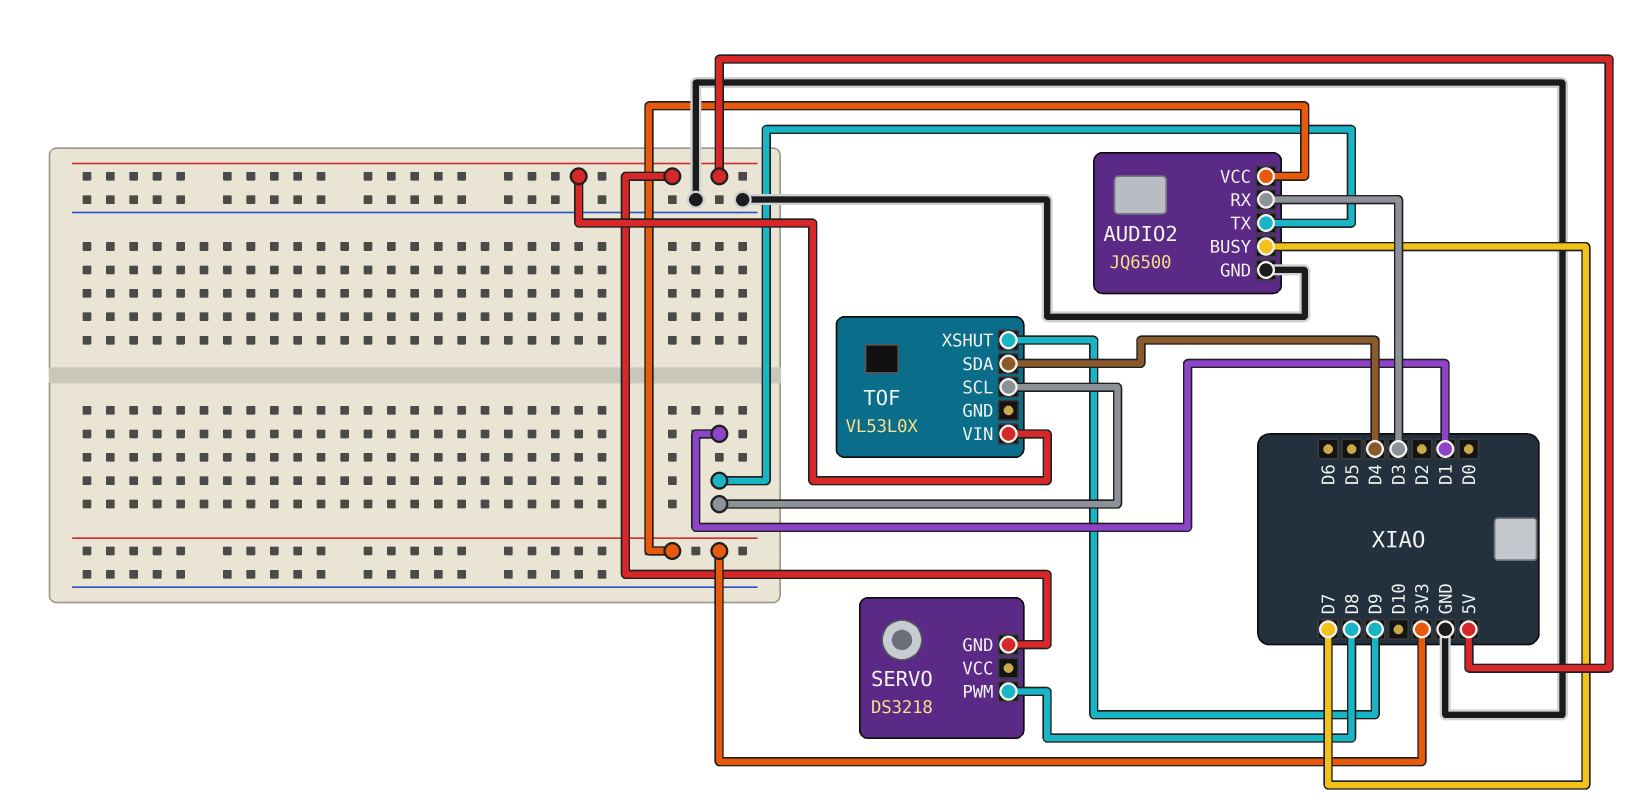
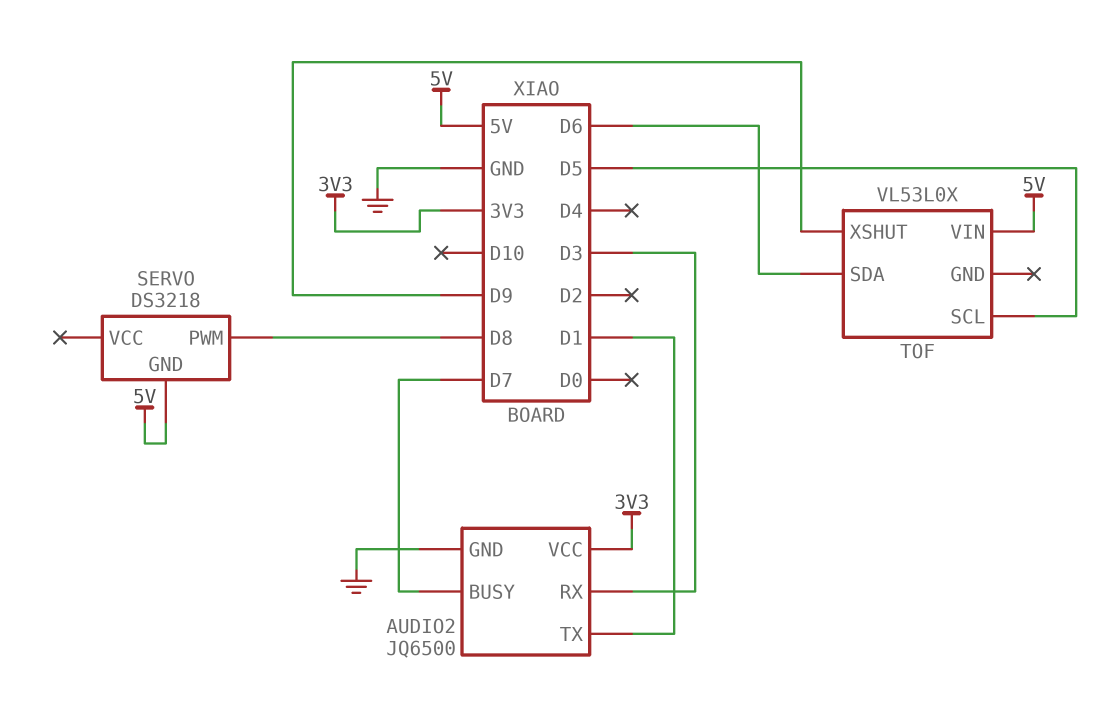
TOF pin SCL: D1 -> D5
TOF pin SDA: D4 -> D6

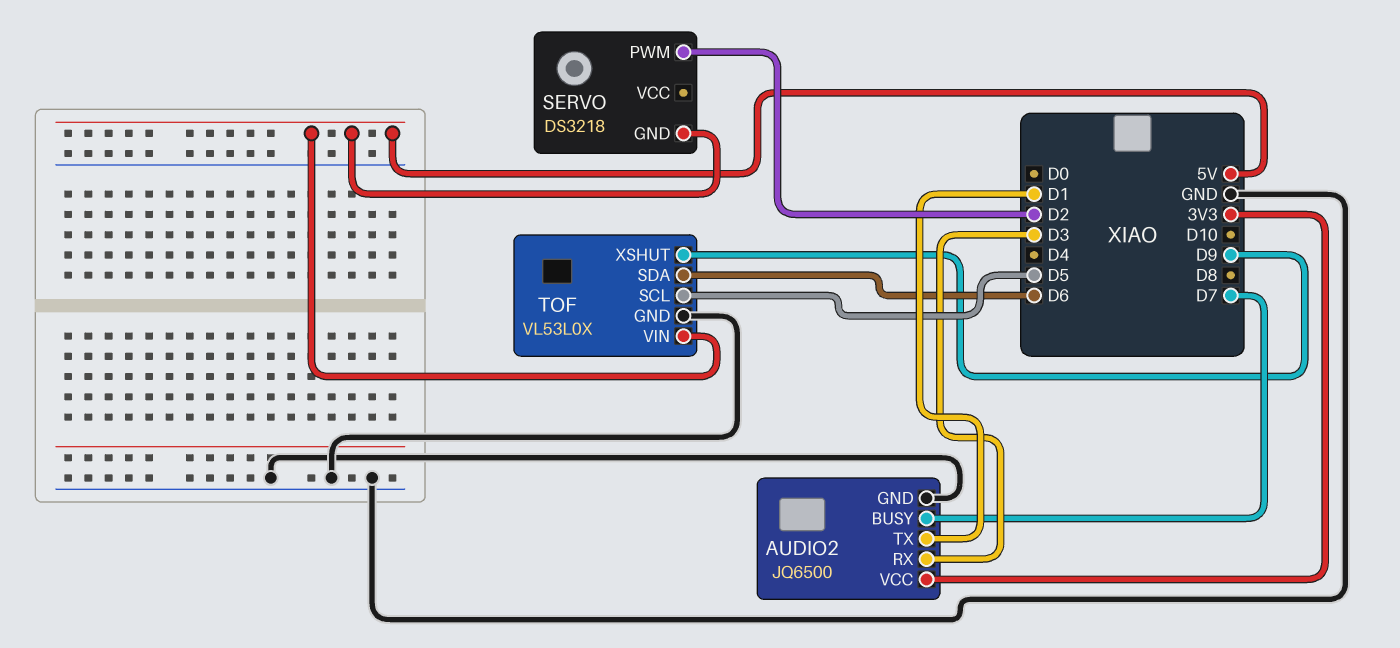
SERVO pin PWM: D8 -> D2
TOF pin GND: none -> GND

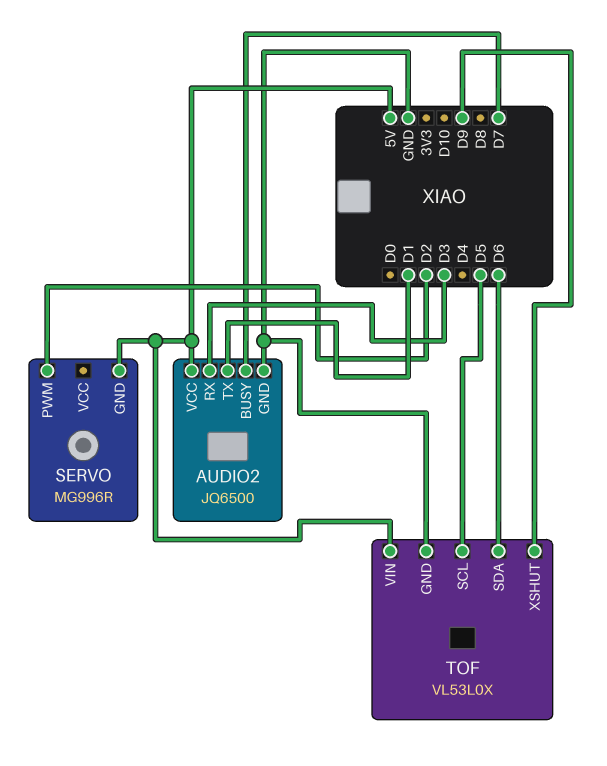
AUDIO2 pin VCC: 3V3 -> 5V
SERVO: DS3218 -> MG996R

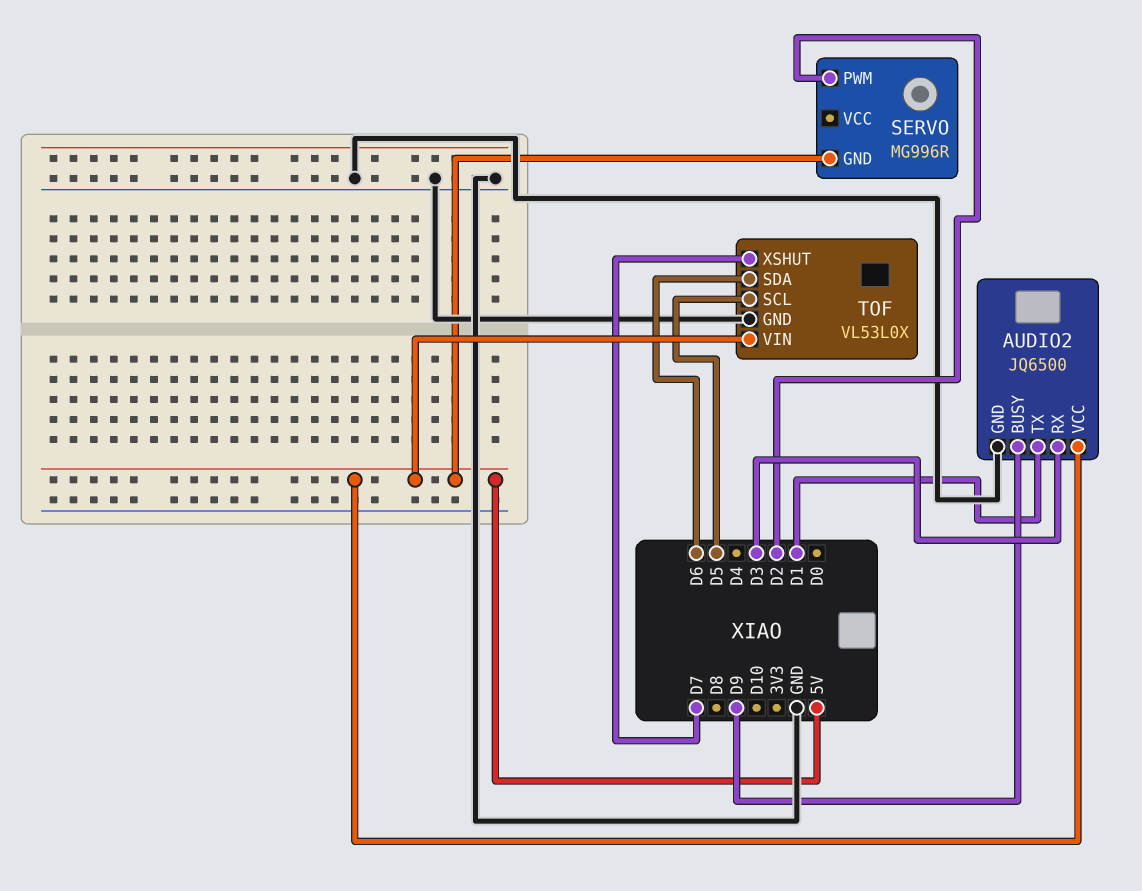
AUDIO2 pin BUSY: D7 -> D9
TOF pin XSHUT: D9 -> D7

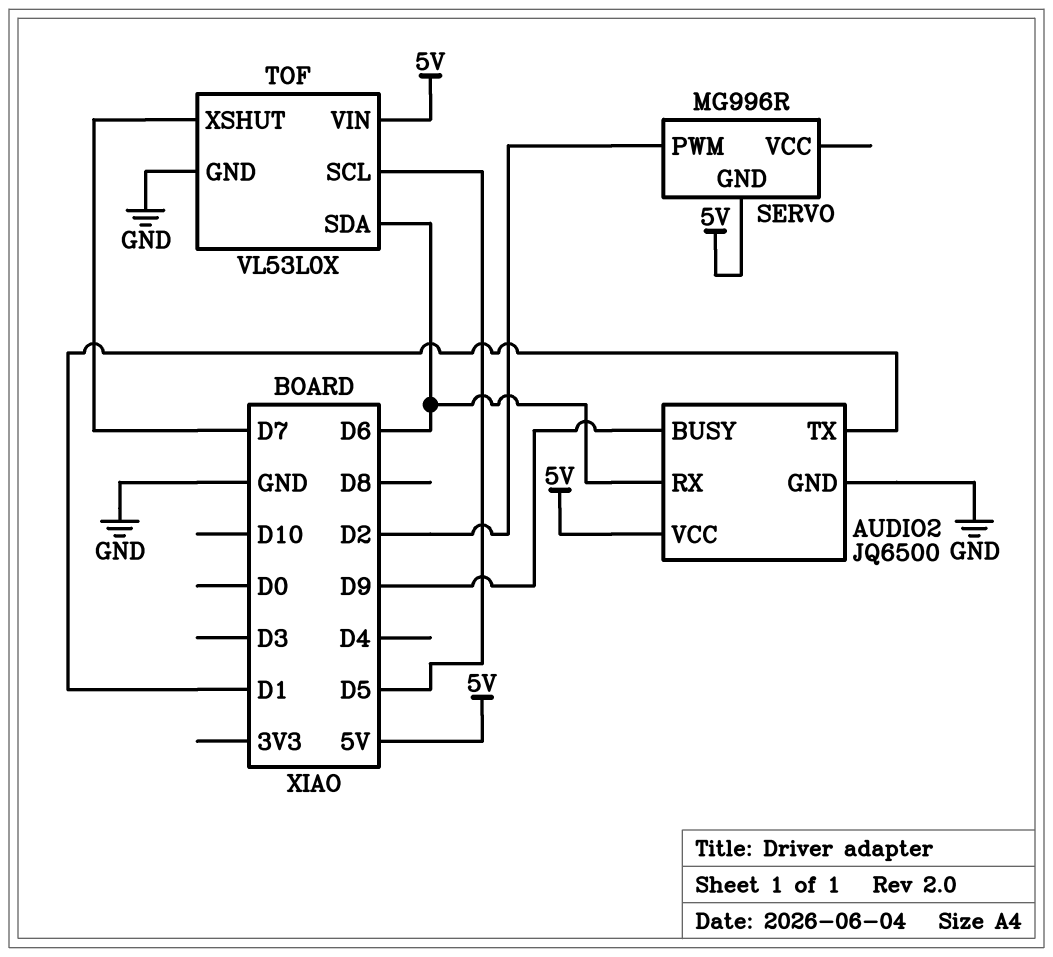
AUDIO2 pin RX: D3 -> D6

